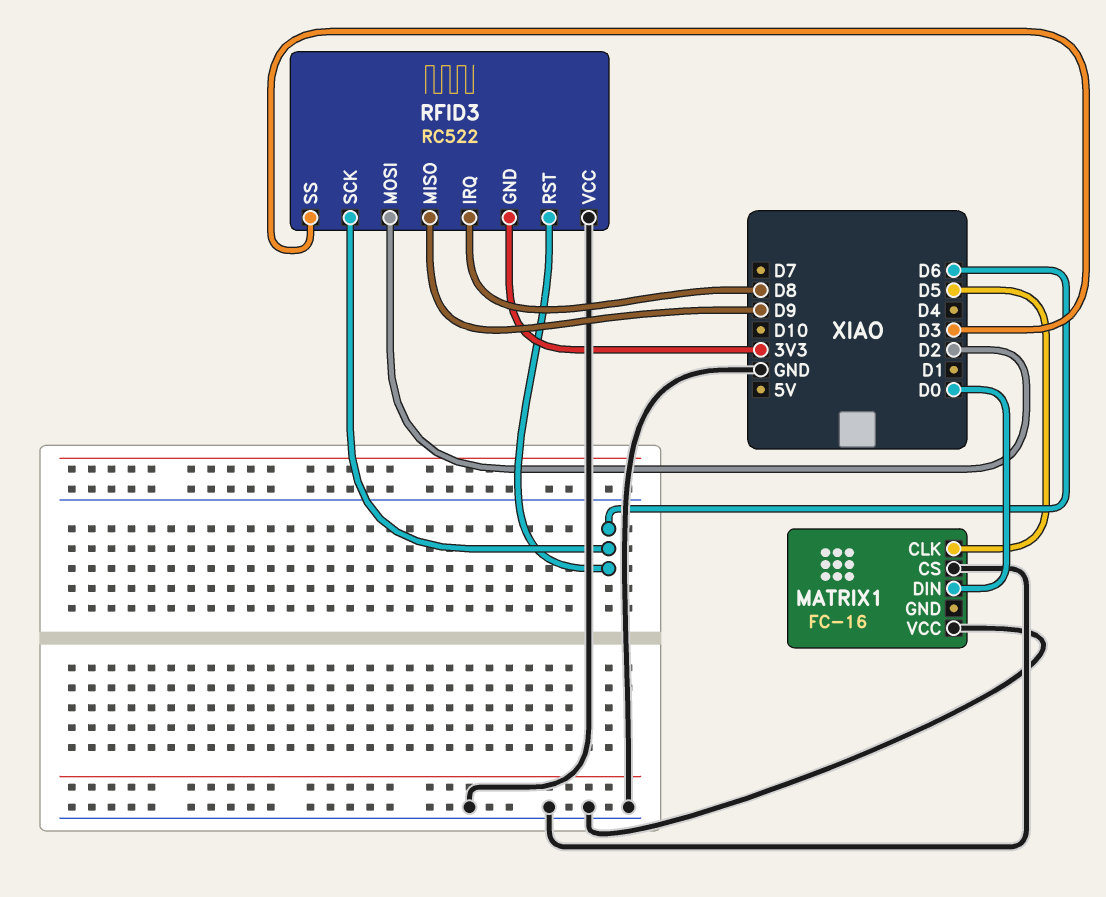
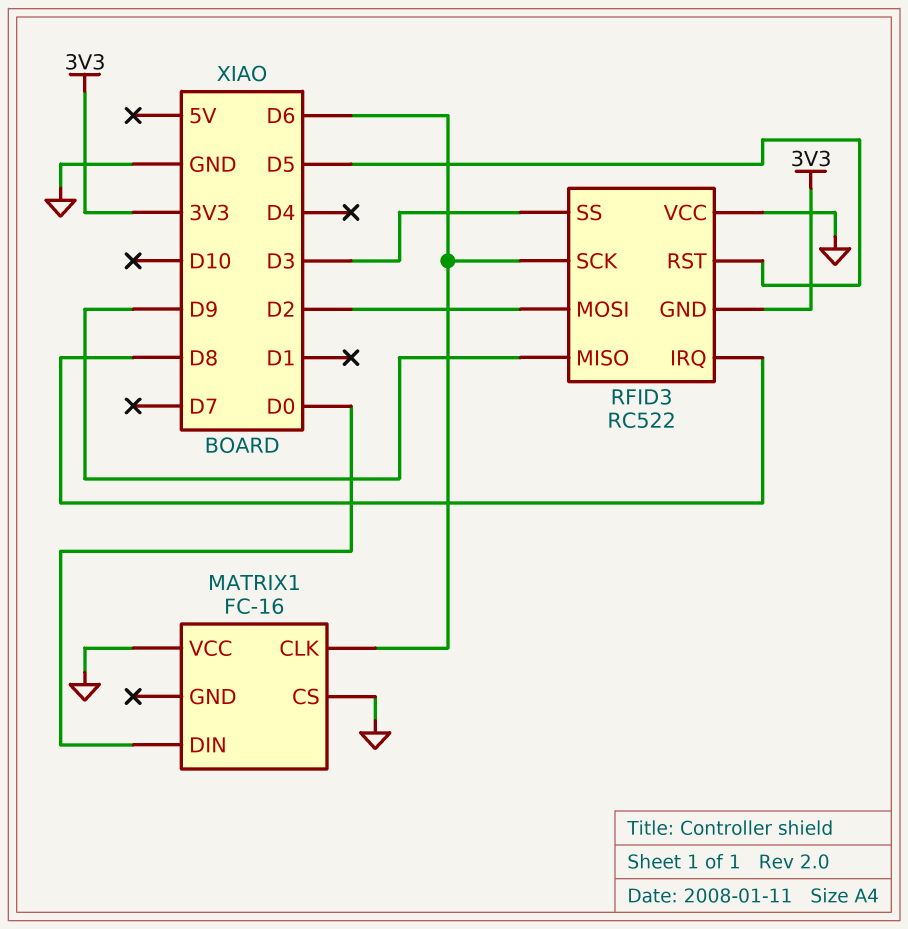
MATRIX1 pin CLK: D5 -> D6
RFID3 pin RST: D6 -> D5

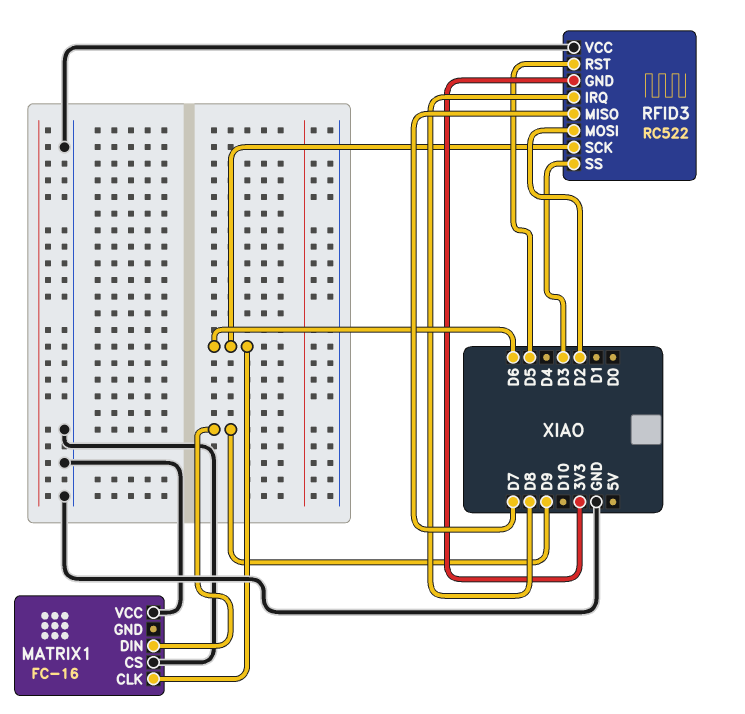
MATRIX1 pin DIN: D0 -> D9
RFID3 pin MISO: D9 -> D7

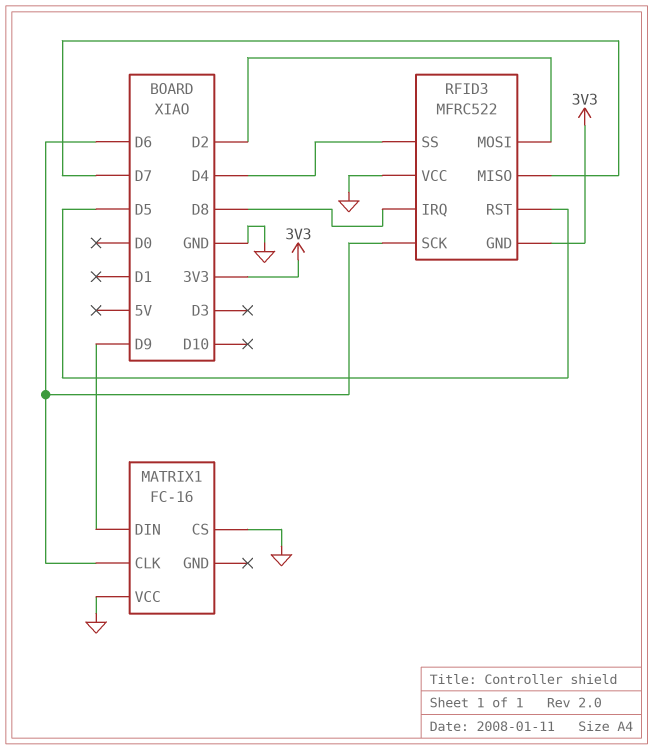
RFID3: RC522 -> MFRC522
RFID3 pin SS: D3 -> D4

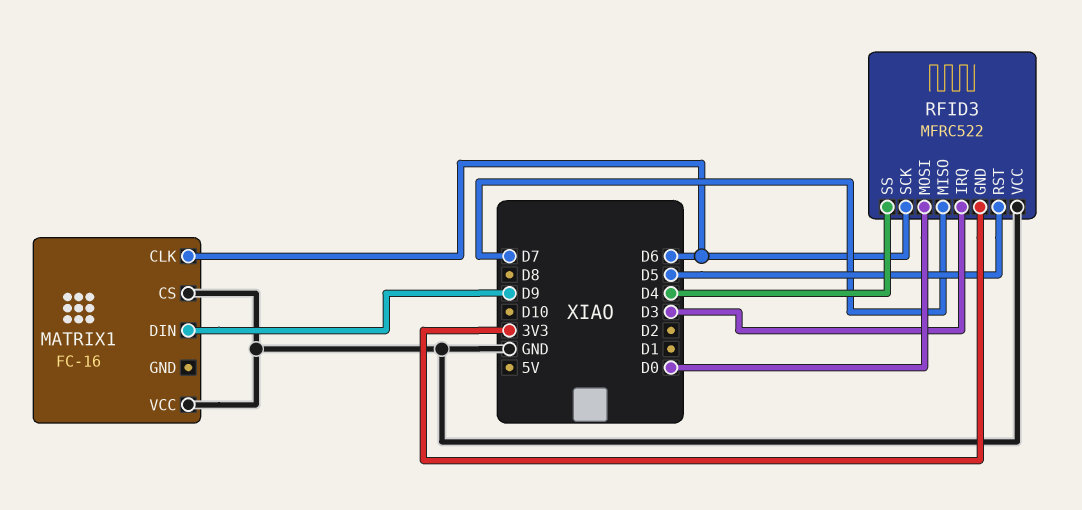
RFID3 pin IRQ: D8 -> D3
RFID3 pin MOSI: D2 -> D0

